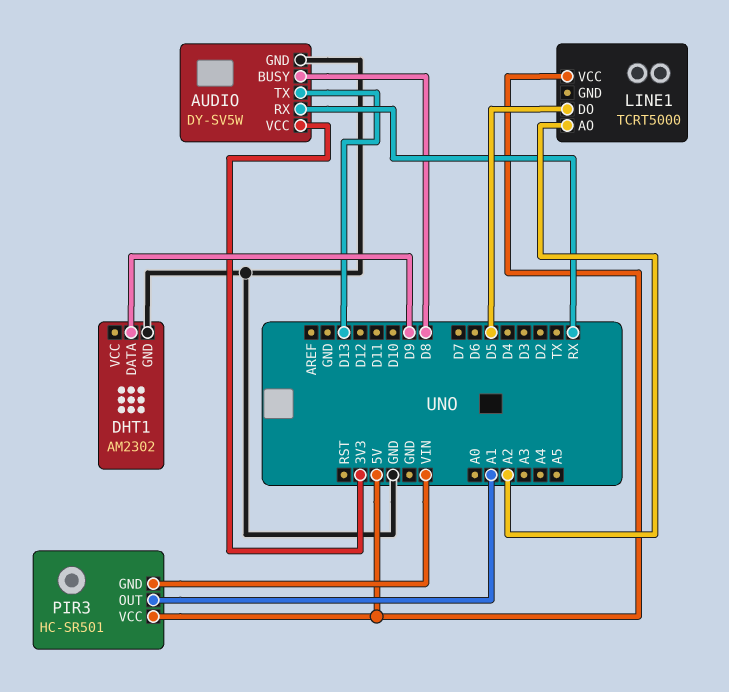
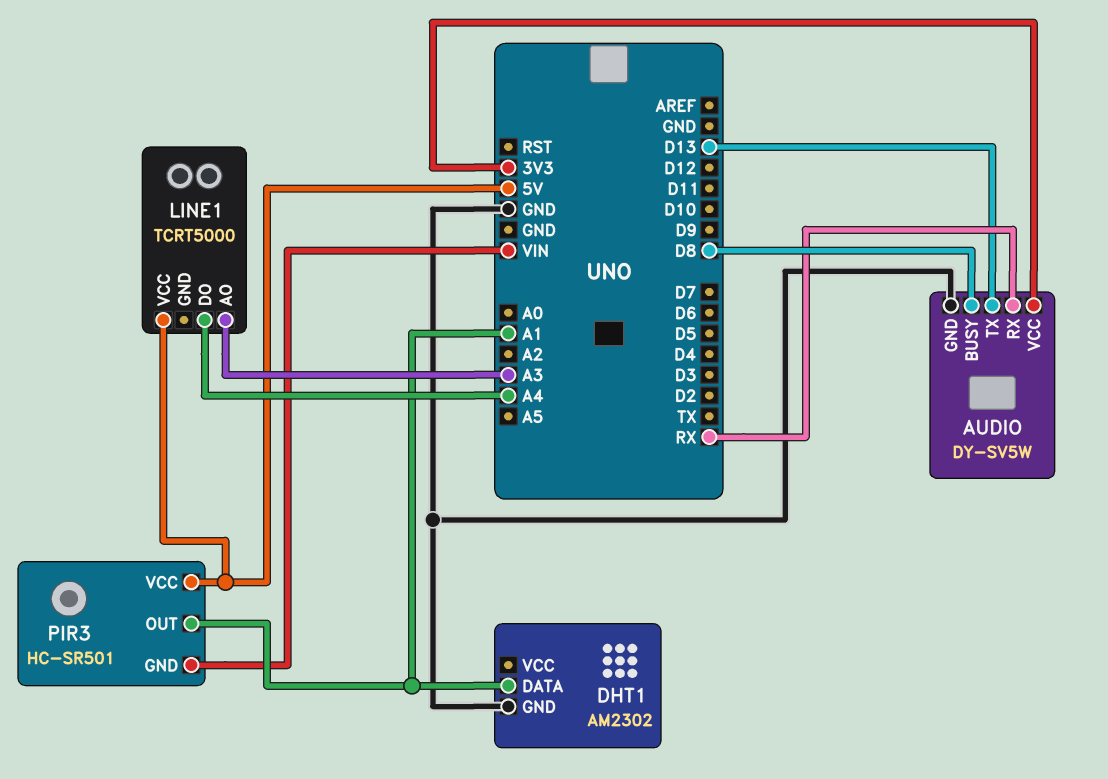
DHT1 pin DATA: D9 -> A1
LINE1 pin AO: A2 -> A3
LINE1 pin DO: D5 -> A4

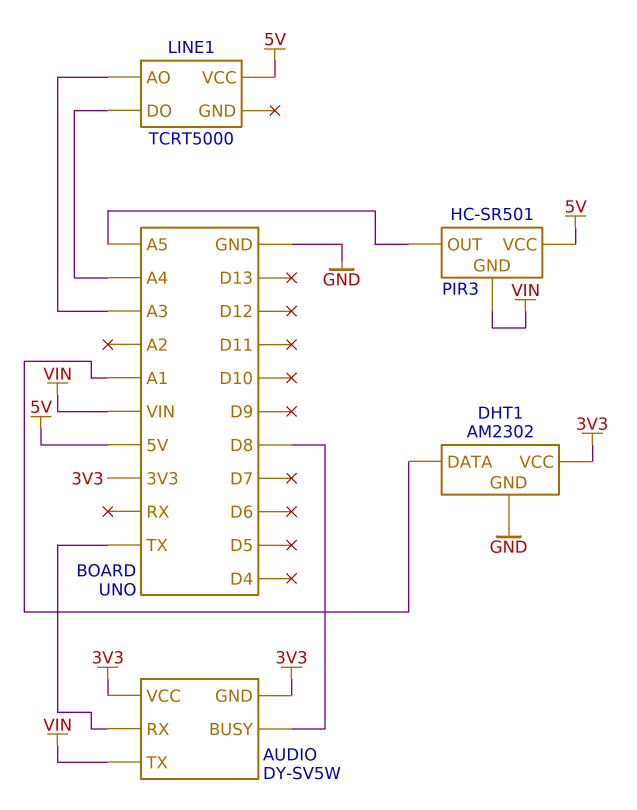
AUDIO pin GND: GND -> 3V3
AUDIO pin RX: RX -> TX
AUDIO pin TX: D13 -> VIN
DHT1 pin VCC: none -> 3V3
PIR3 pin OUT: A1 -> A5

